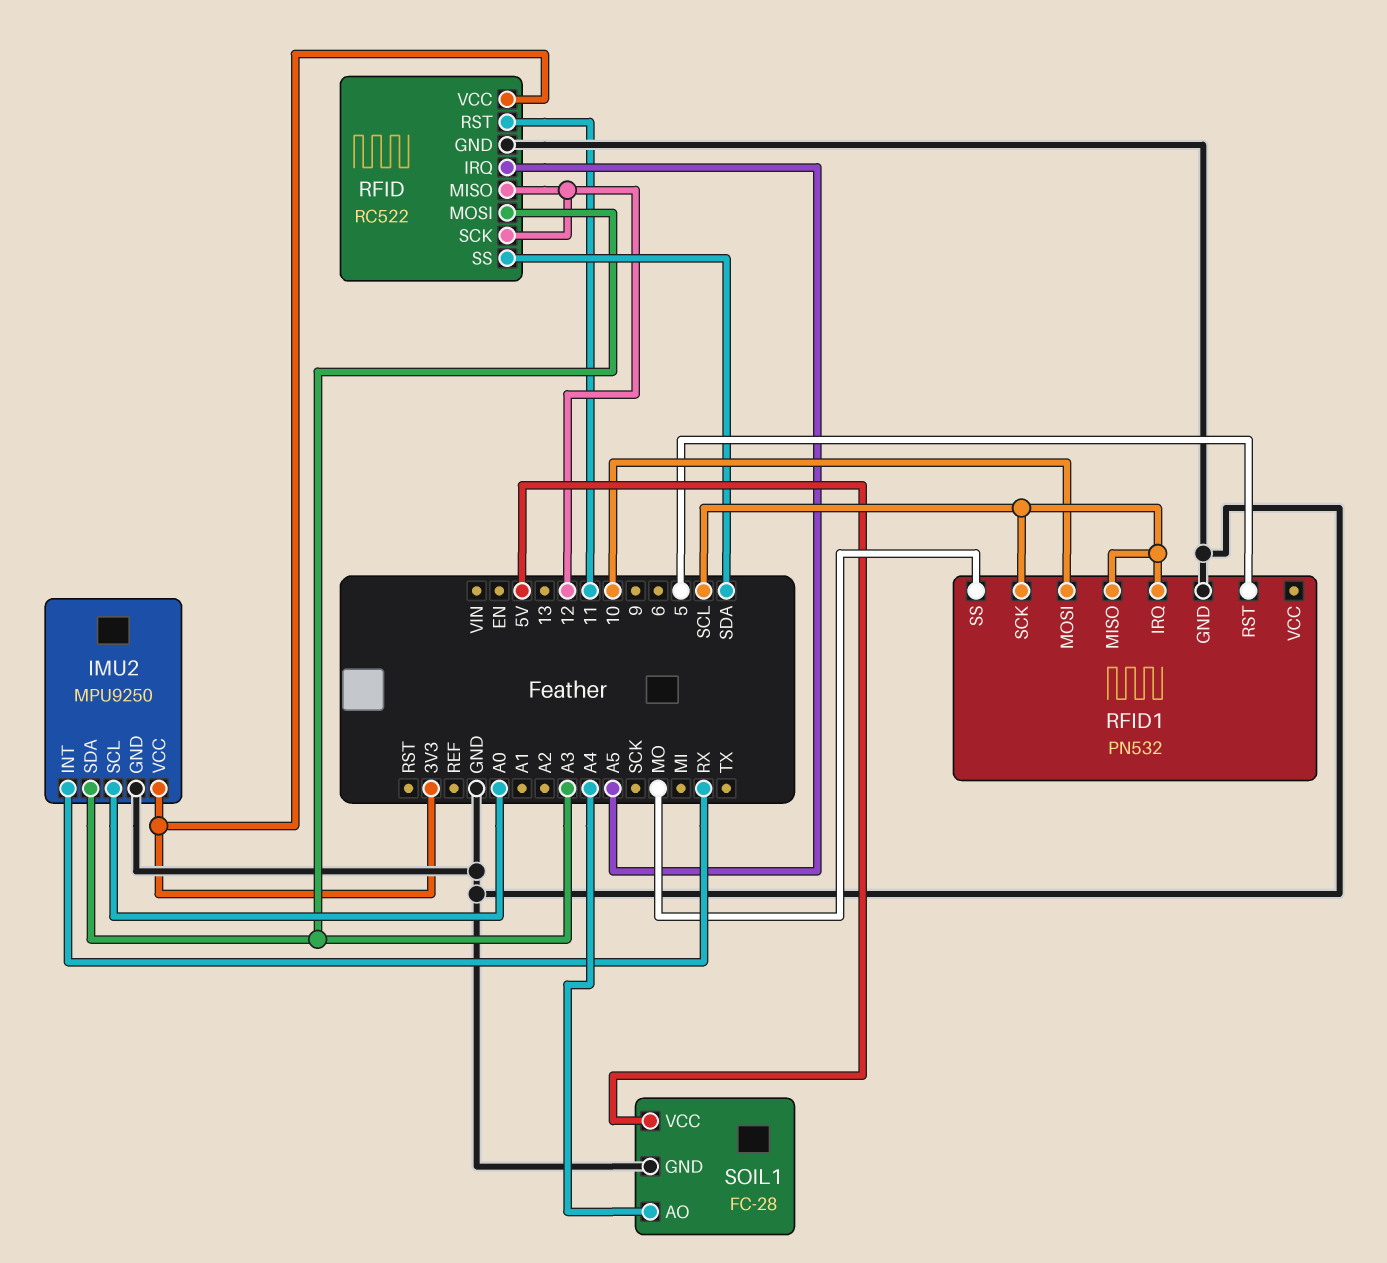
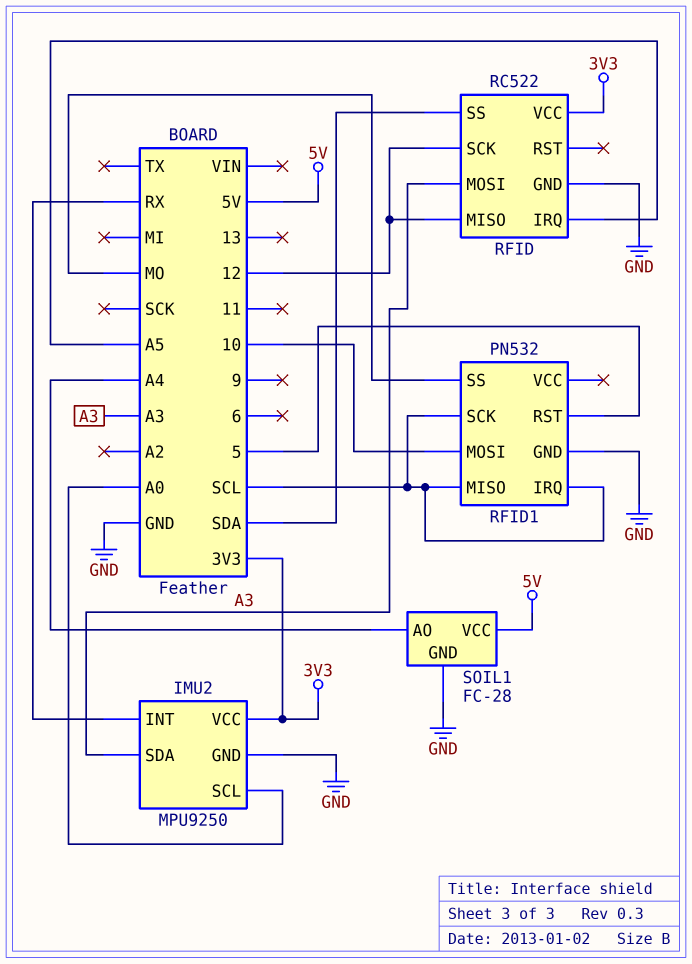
RFID pin RST: 11 -> none

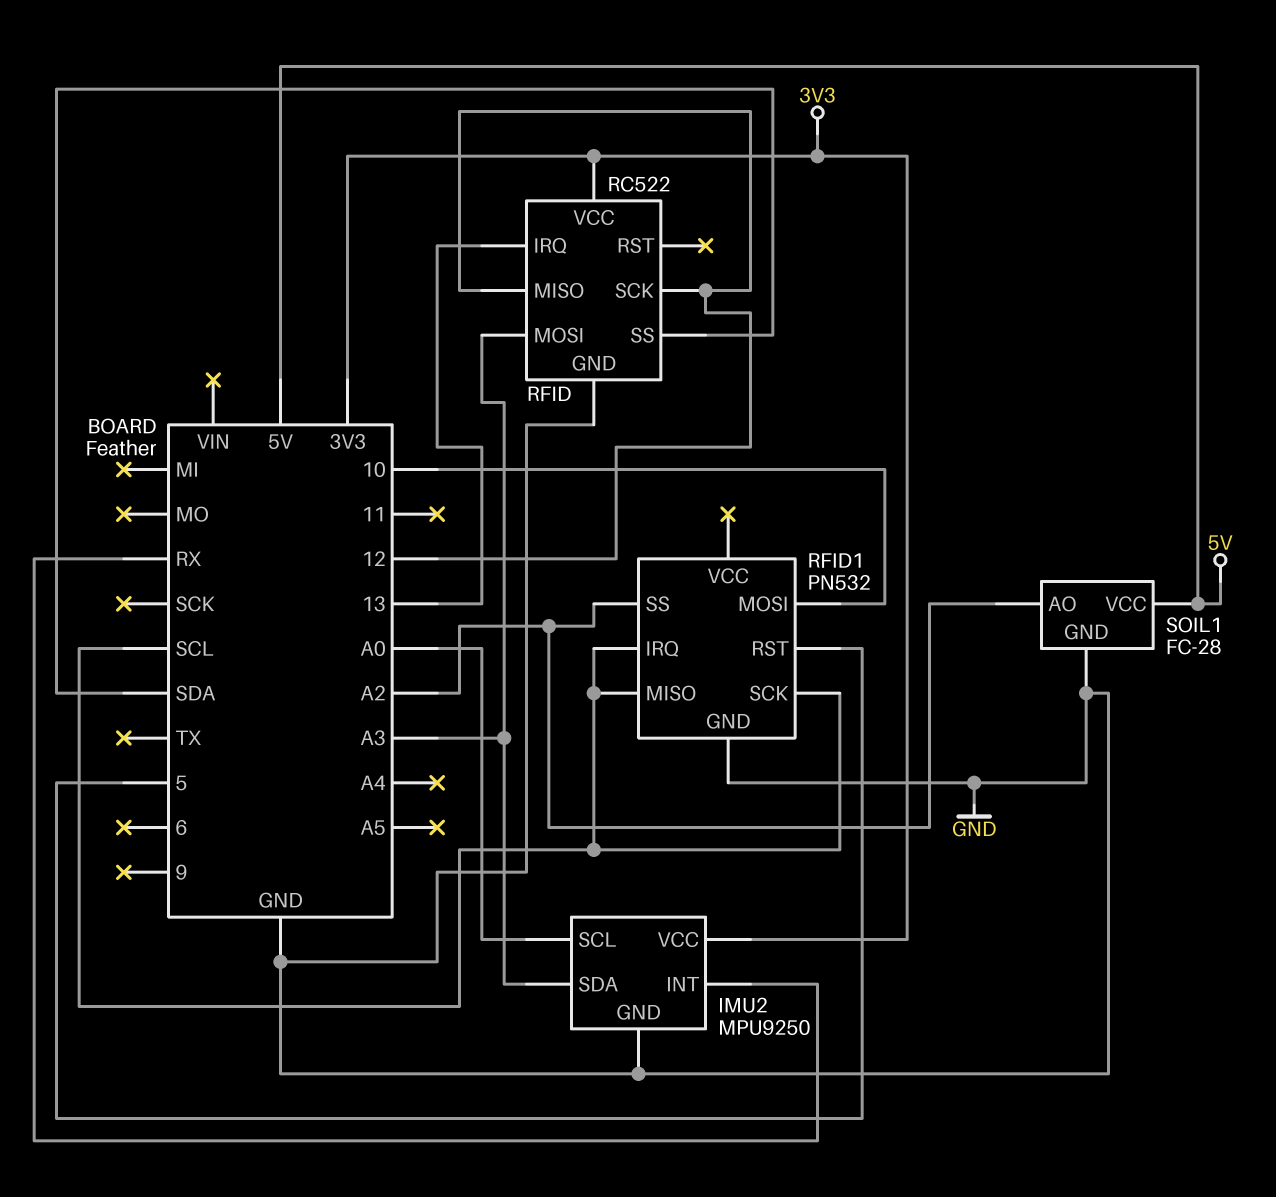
RFID pin IRQ: A5 -> 13
RFID1 pin SS: MO -> A2
SOIL1 pin AO: A4 -> A2

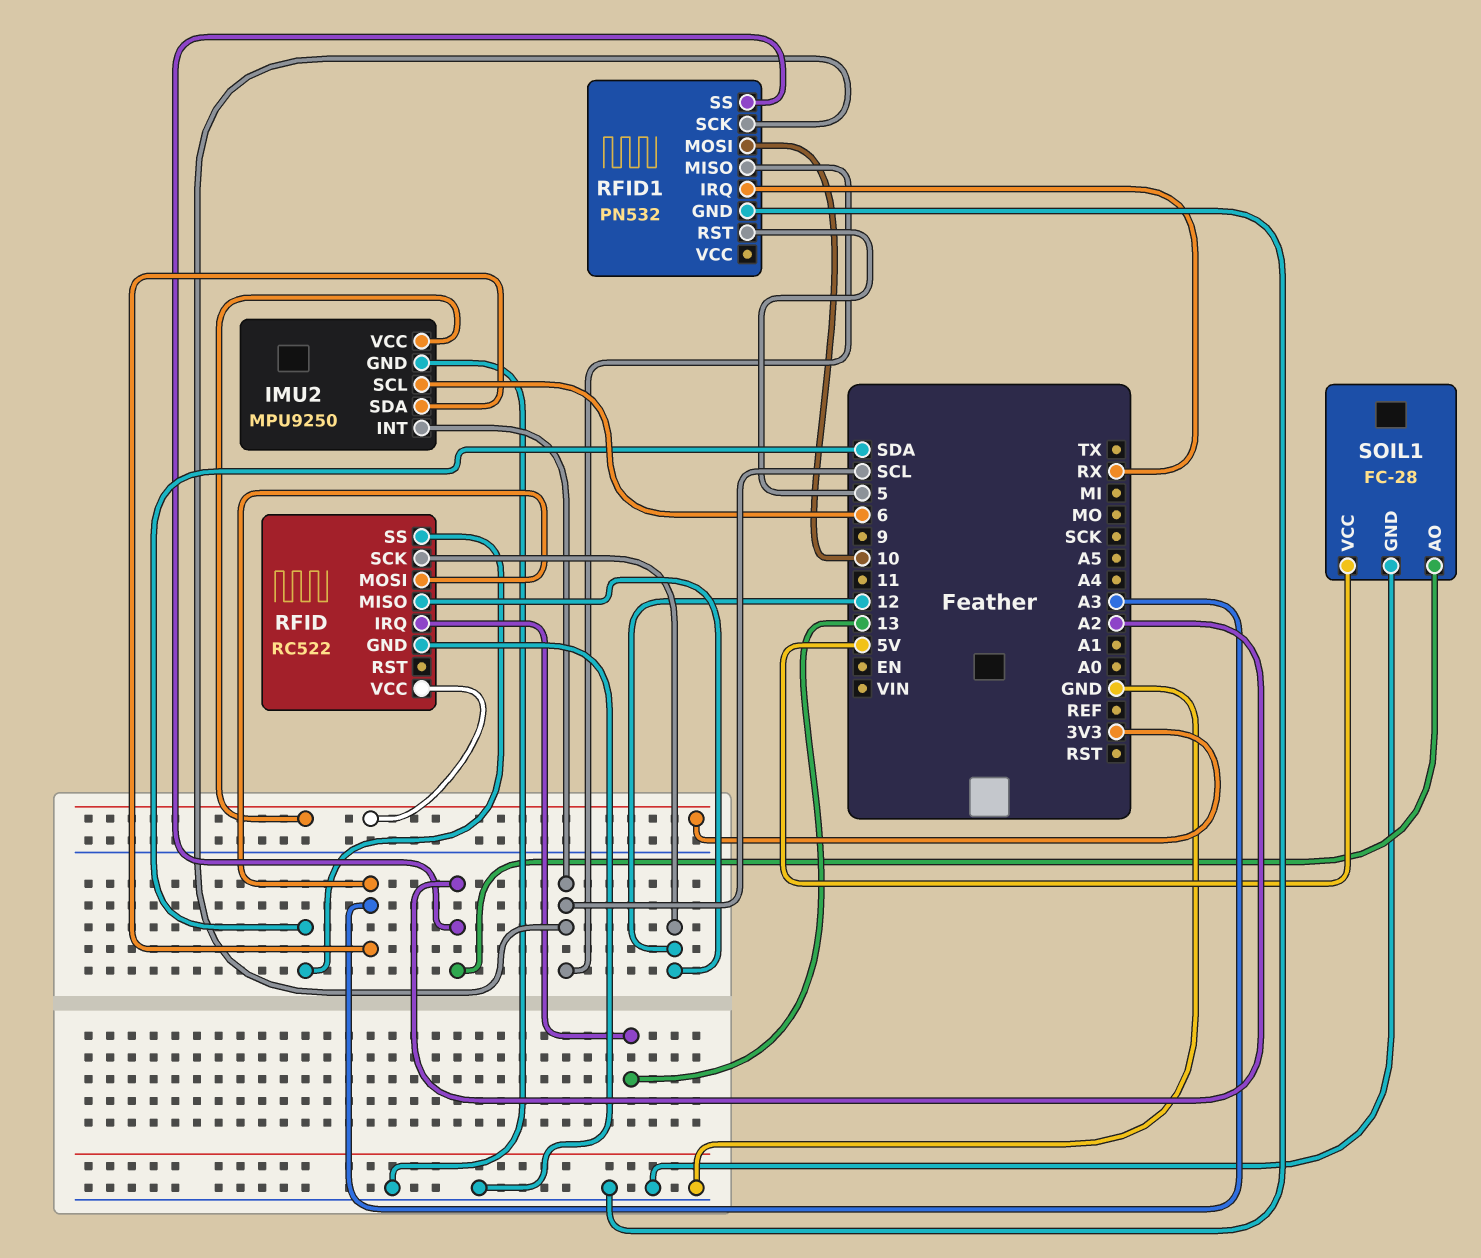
IMU2 pin INT: RX -> SCL
IMU2 pin SCL: A0 -> 6
RFID1 pin IRQ: SCL -> RX

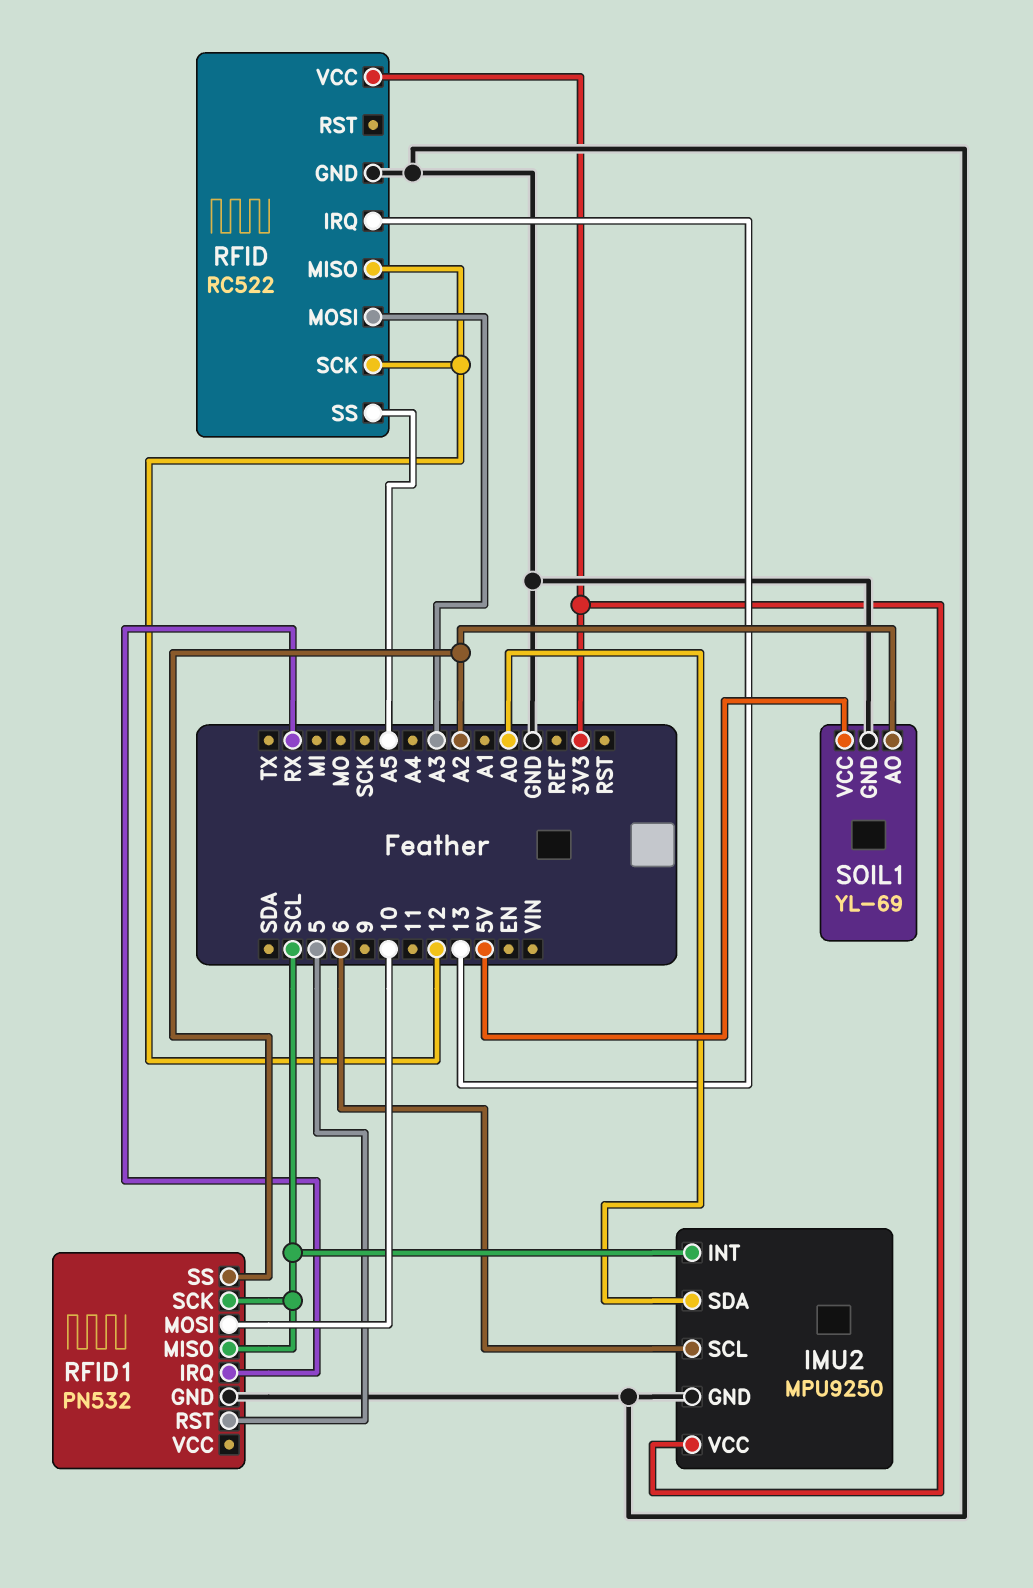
IMU2 pin SDA: A3 -> A0
RFID pin SS: SDA -> A5
SOIL1: FC-28 -> YL-69

